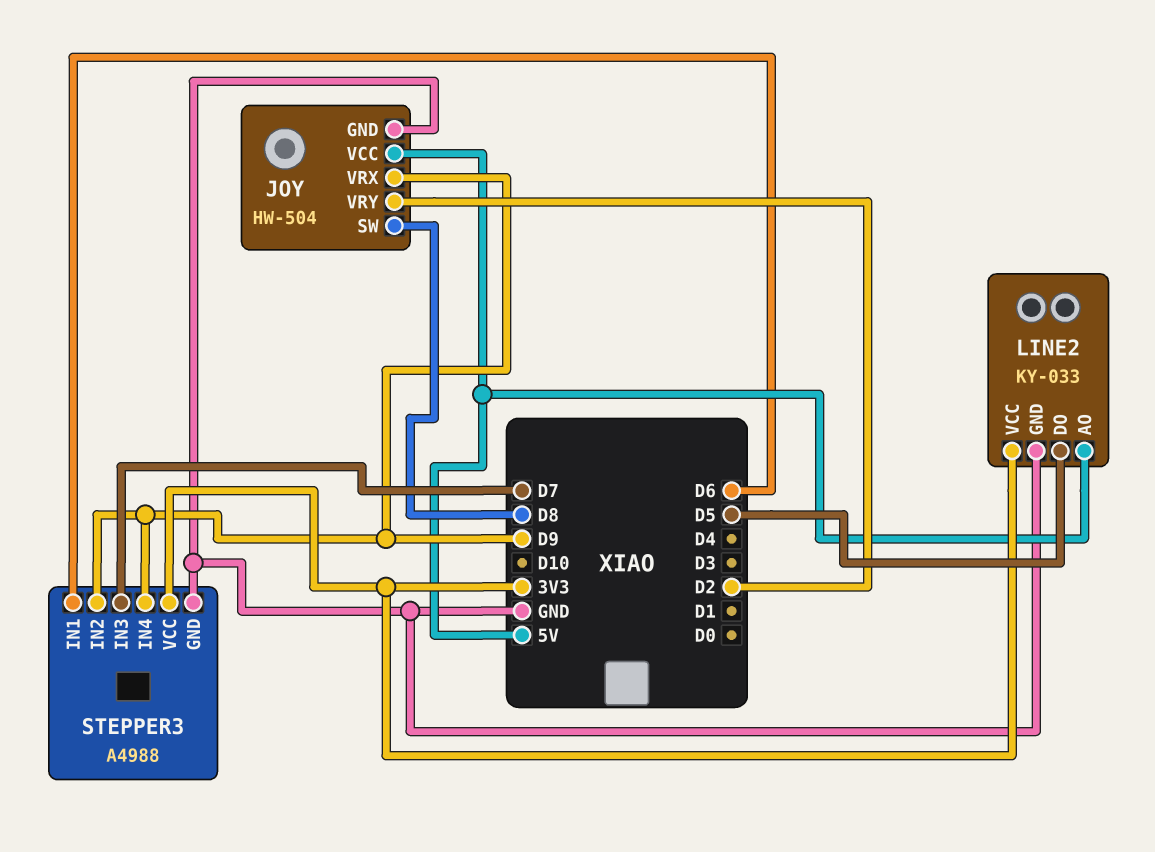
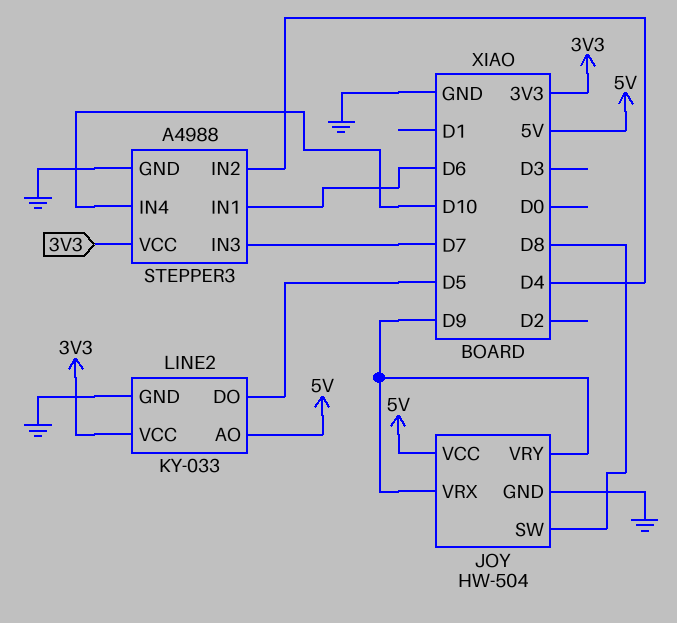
JOY pin VRY: D2 -> D9
STEPPER3 pin IN2: D9 -> D4
STEPPER3 pin IN4: D9 -> D10

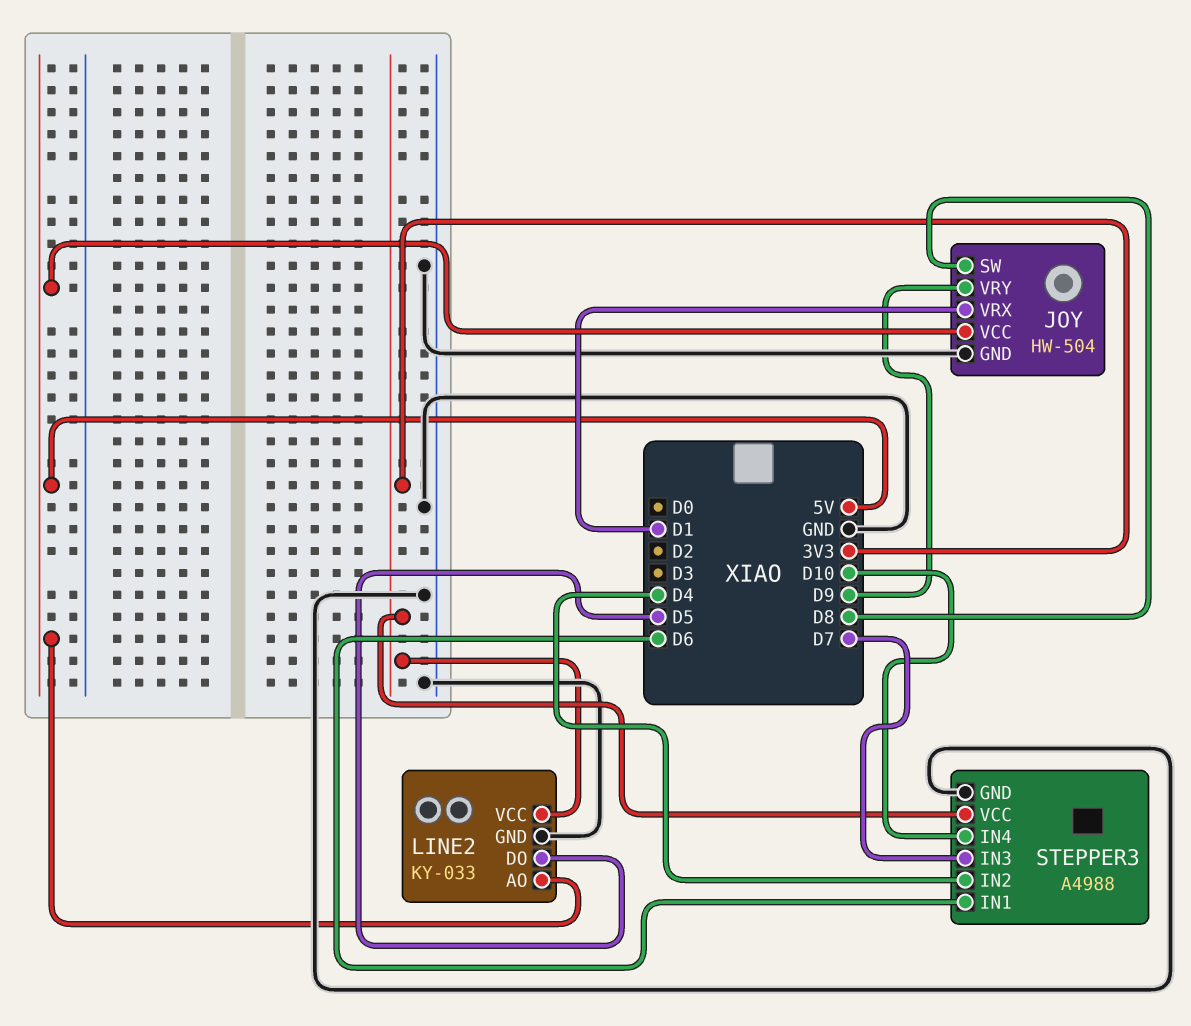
JOY pin VRX: D9 -> D1

